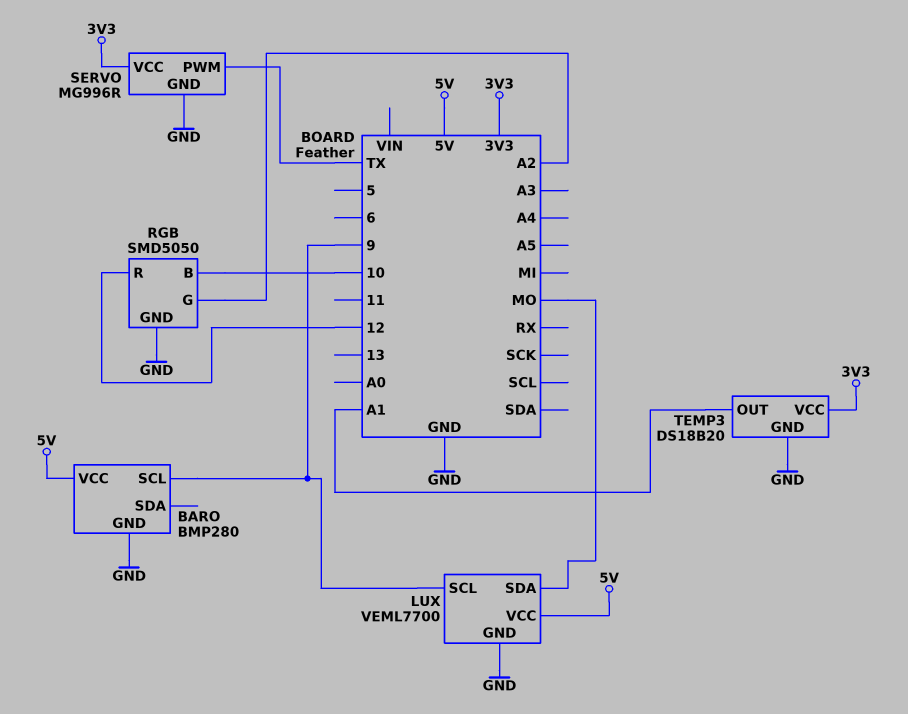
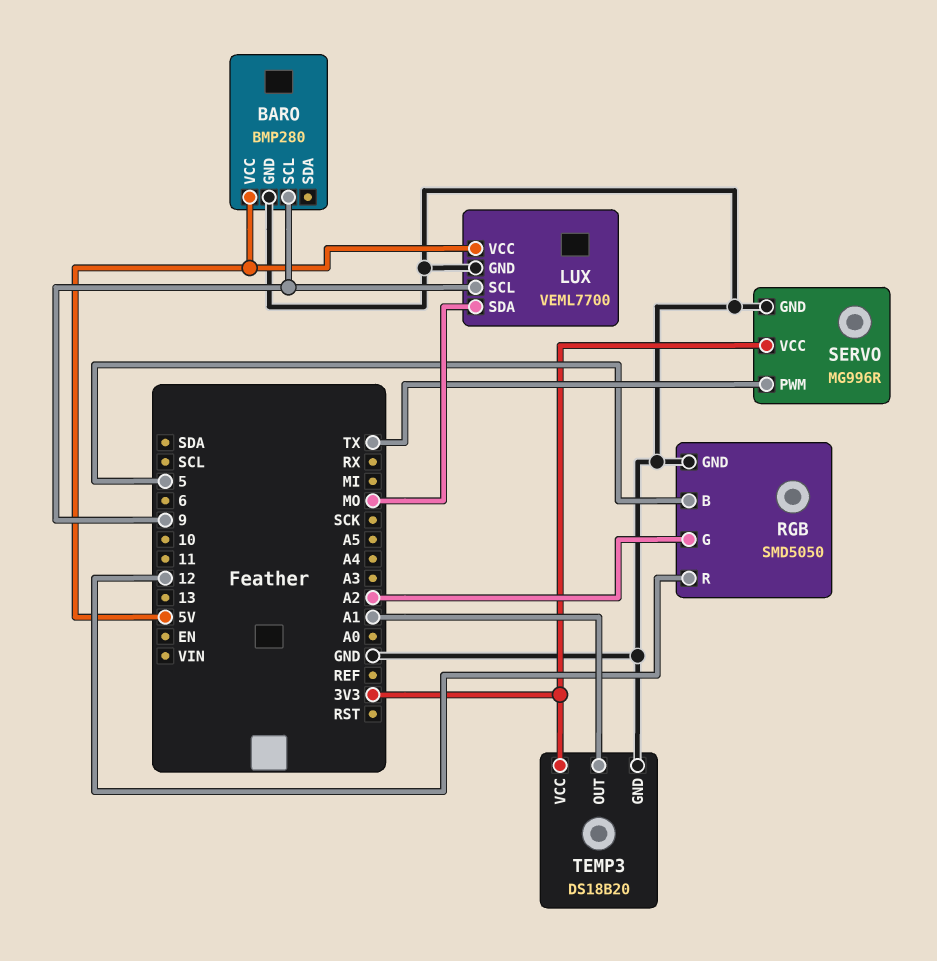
RGB pin B: 10 -> 5

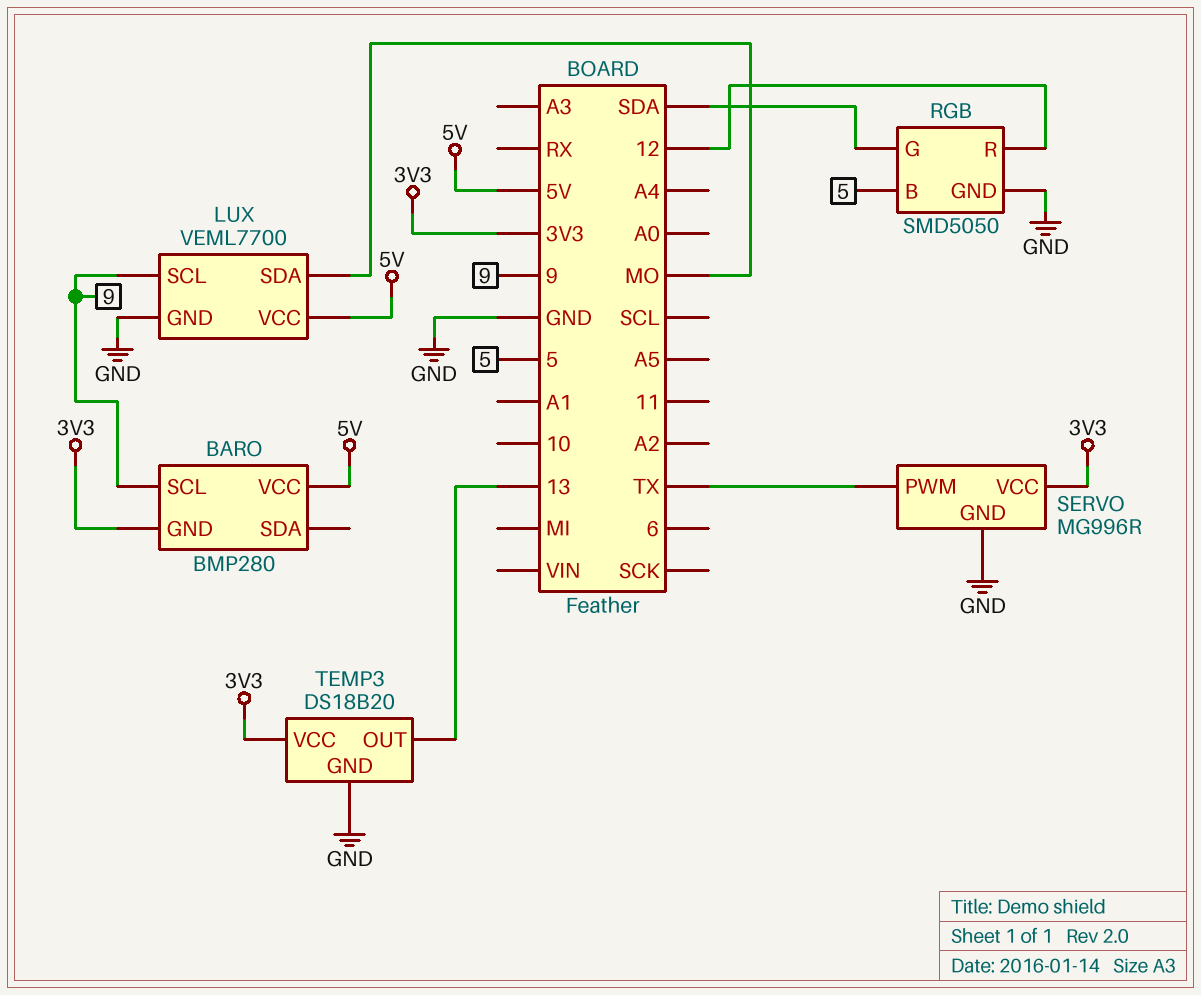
BARO pin GND: GND -> 3V3
RGB pin G: A2 -> SDA
TEMP3 pin OUT: A1 -> 13

